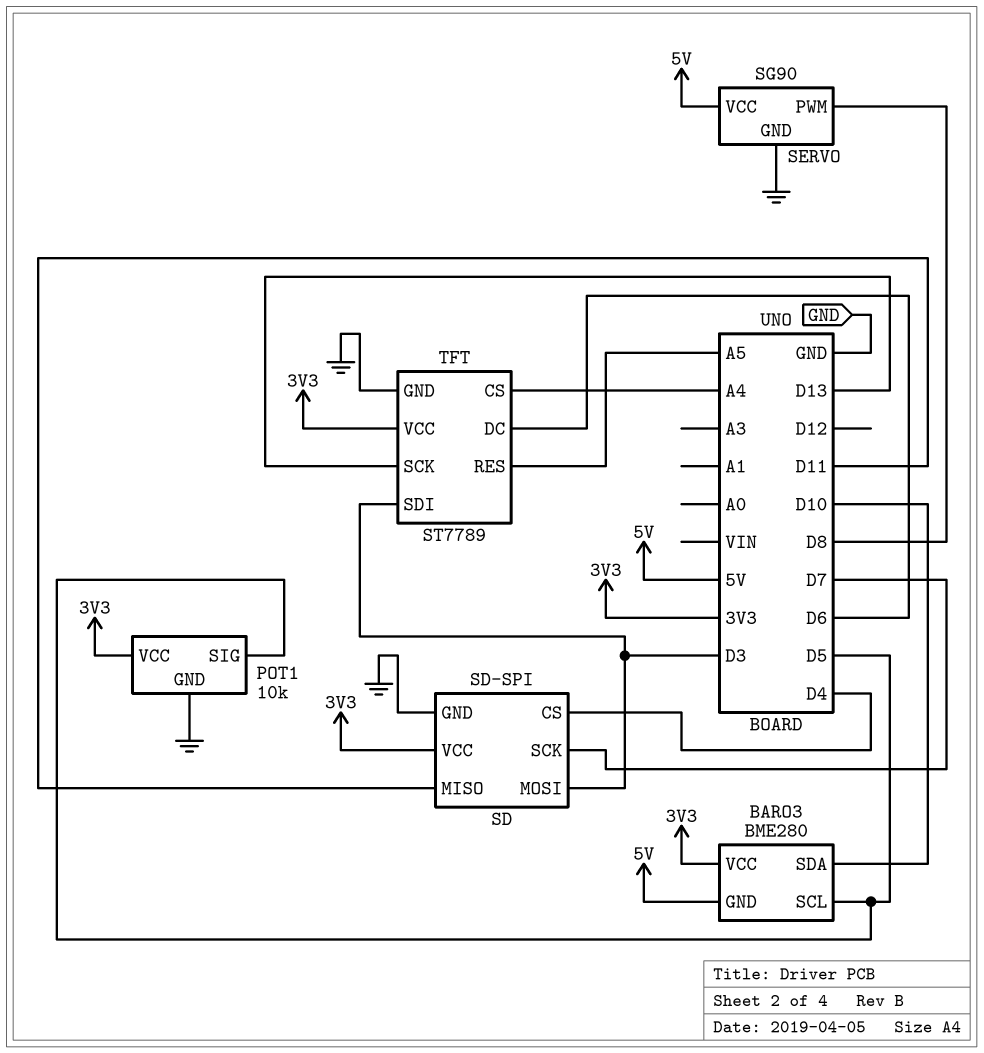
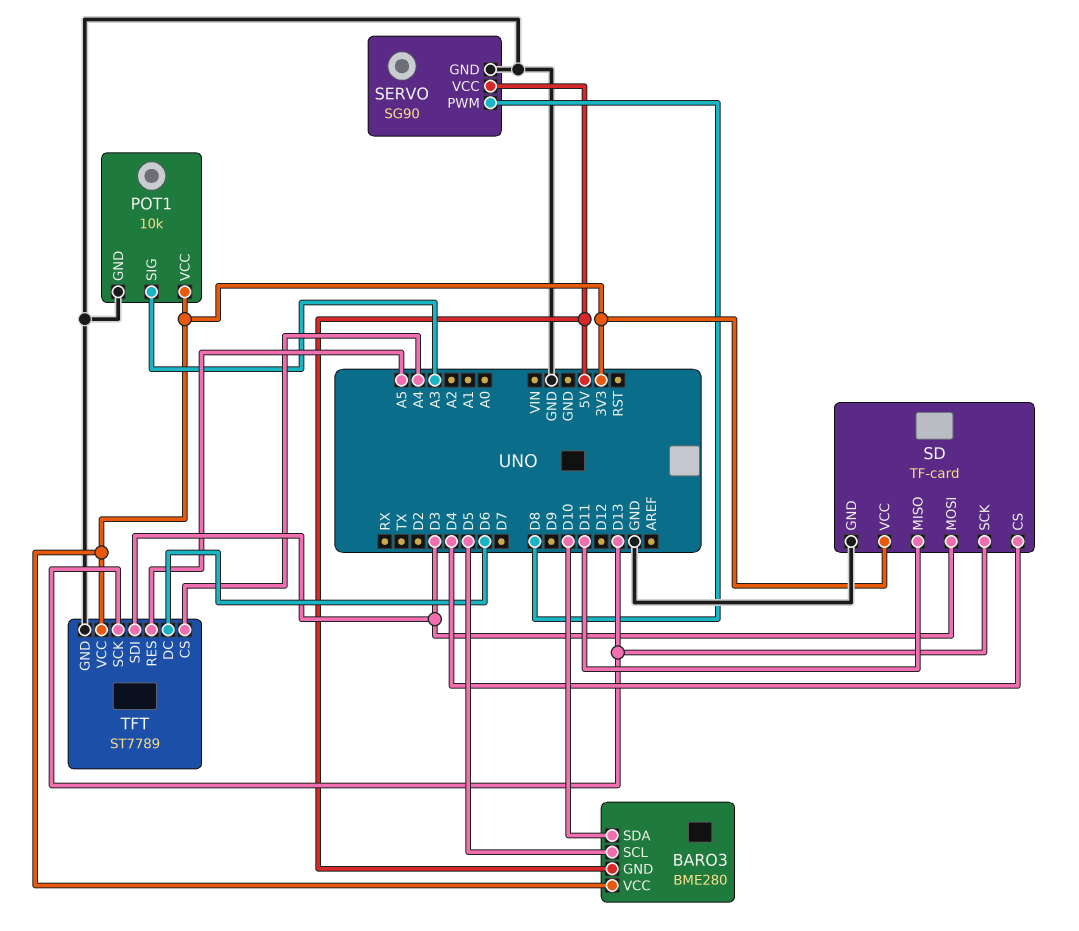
POT1 pin SIG: D5 -> A3
SD: SD-SPI -> TF-card
SD pin SCK: D7 -> D13

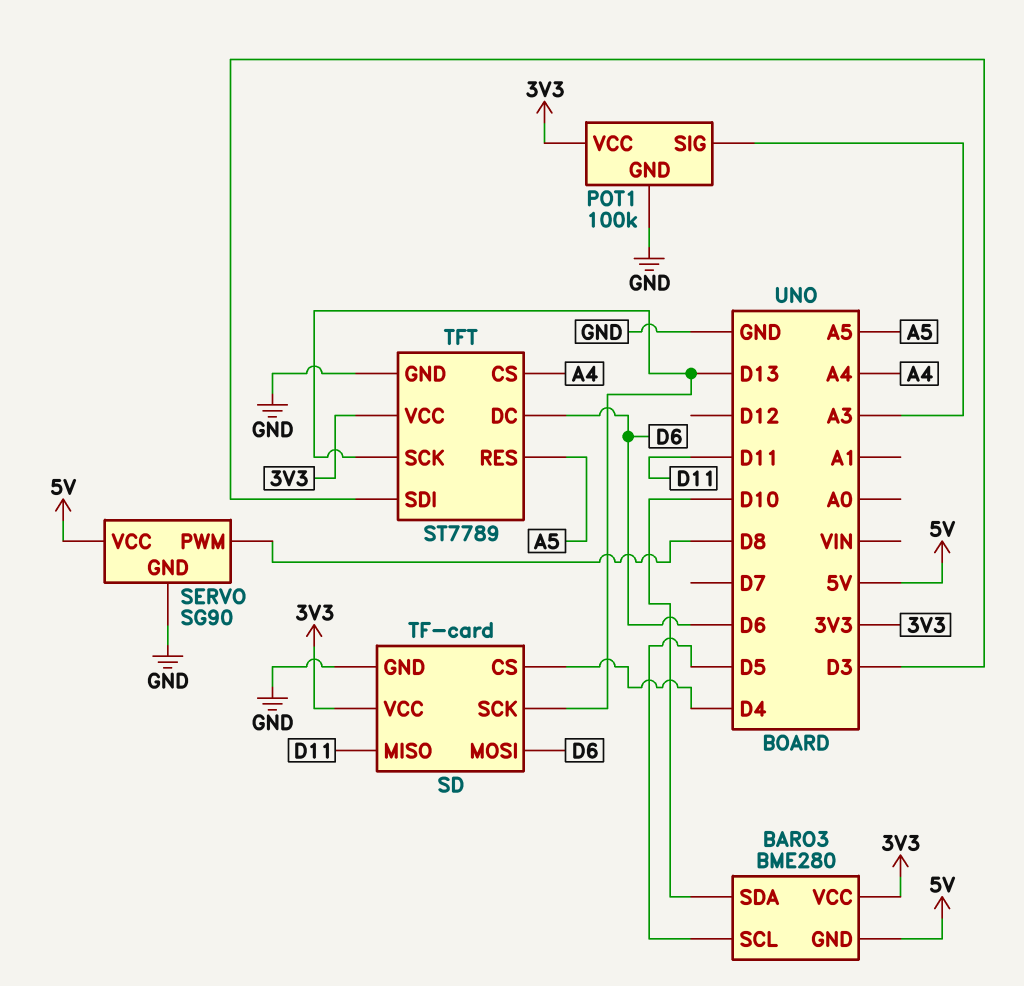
POT1: 10k -> 100k
SD pin MOSI: D3 -> D6

